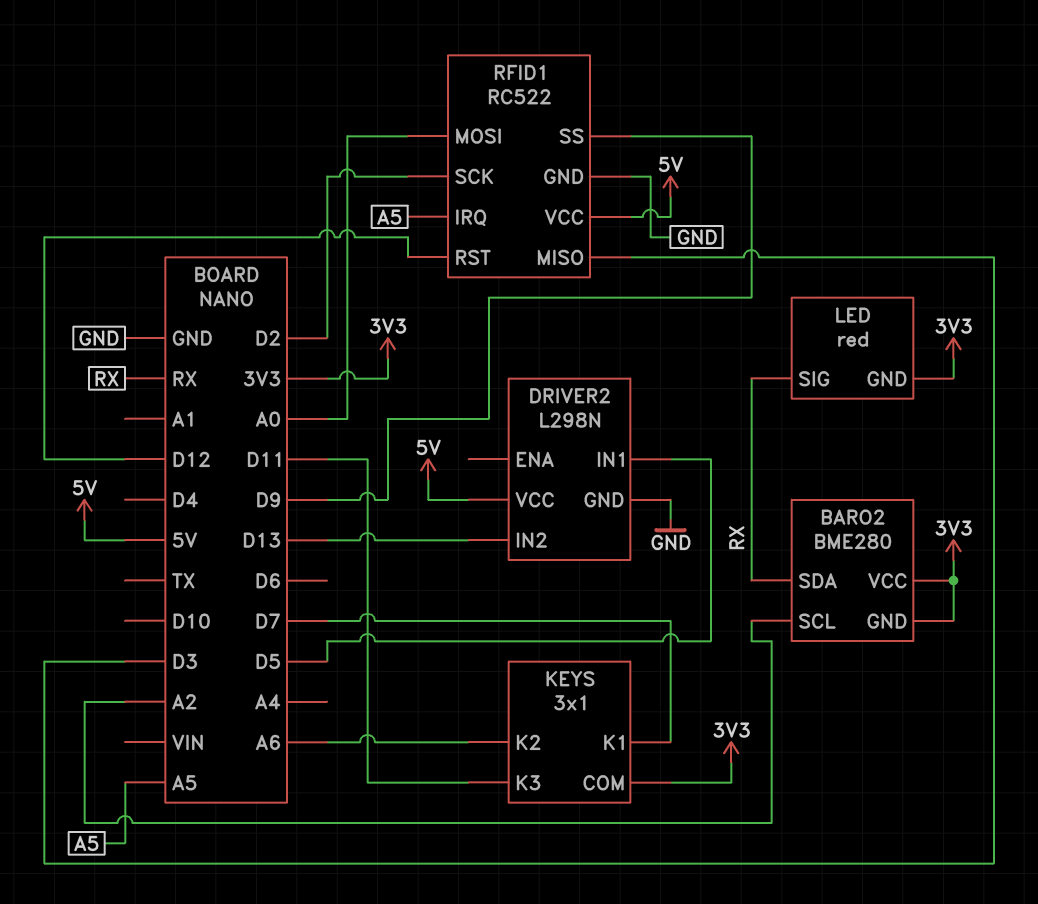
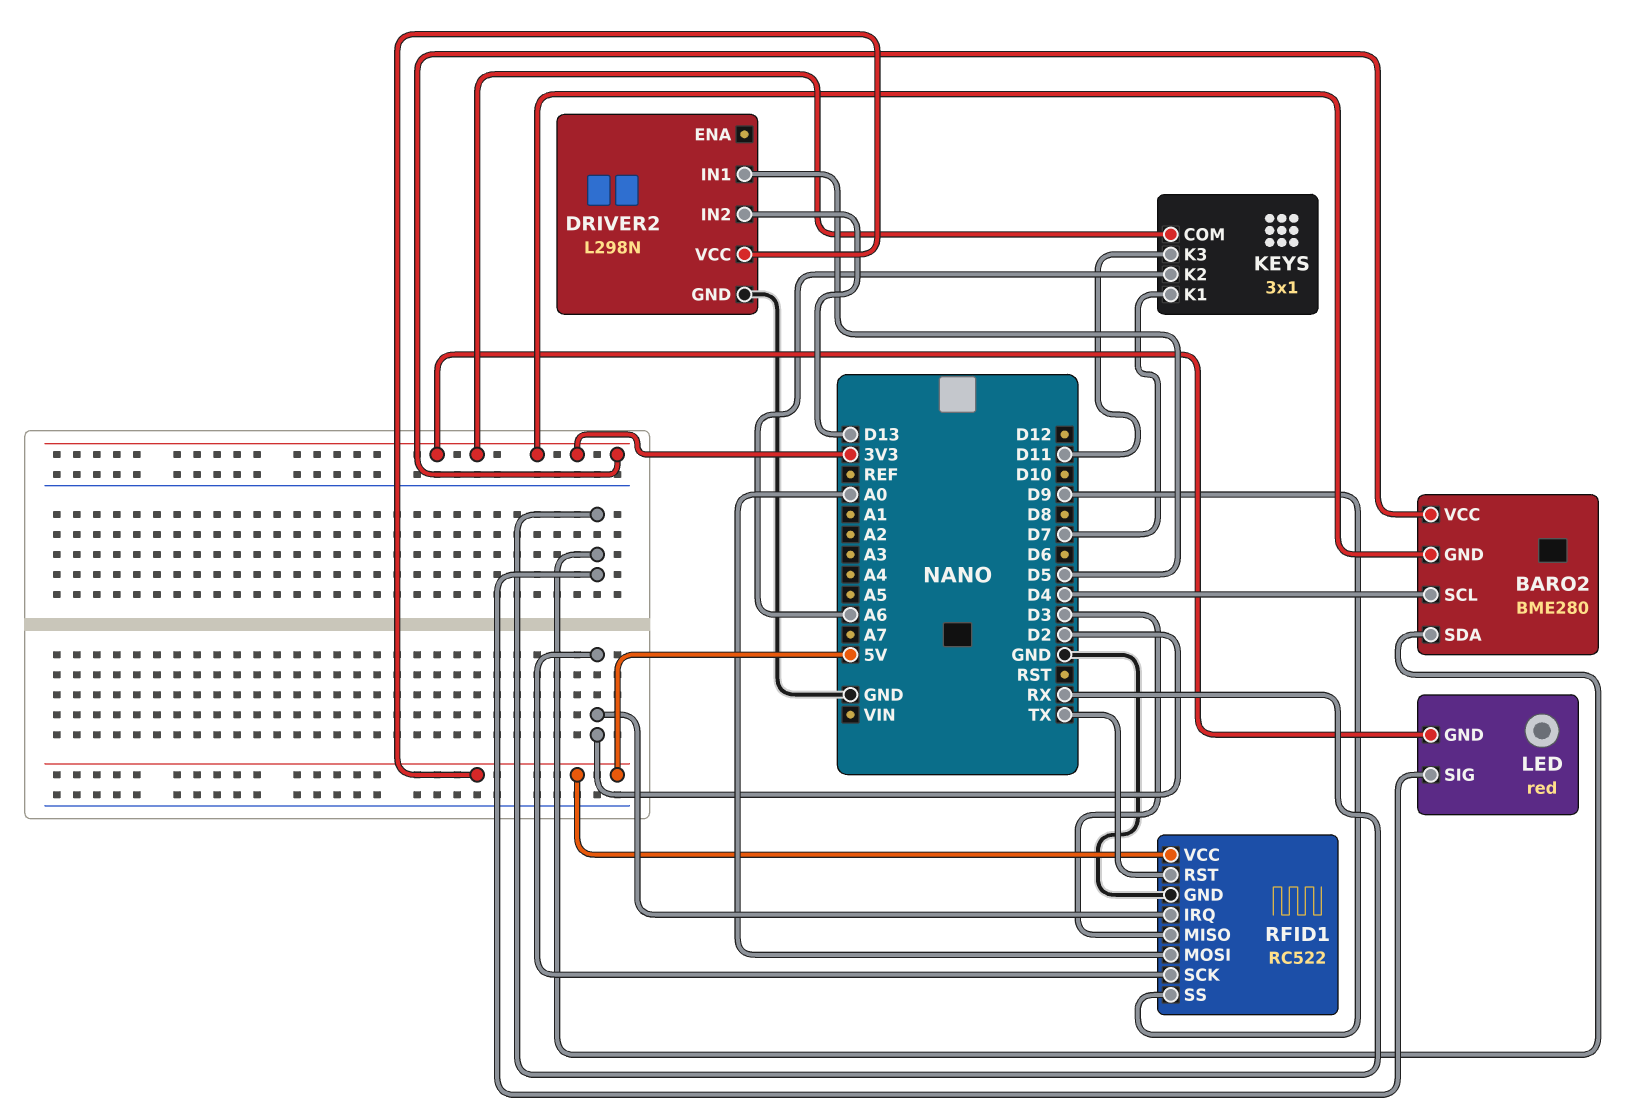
BARO2 pin SCL: A2 -> D4
RFID1 pin IRQ: A5 -> D2
RFID1 pin RST: D12 -> TX

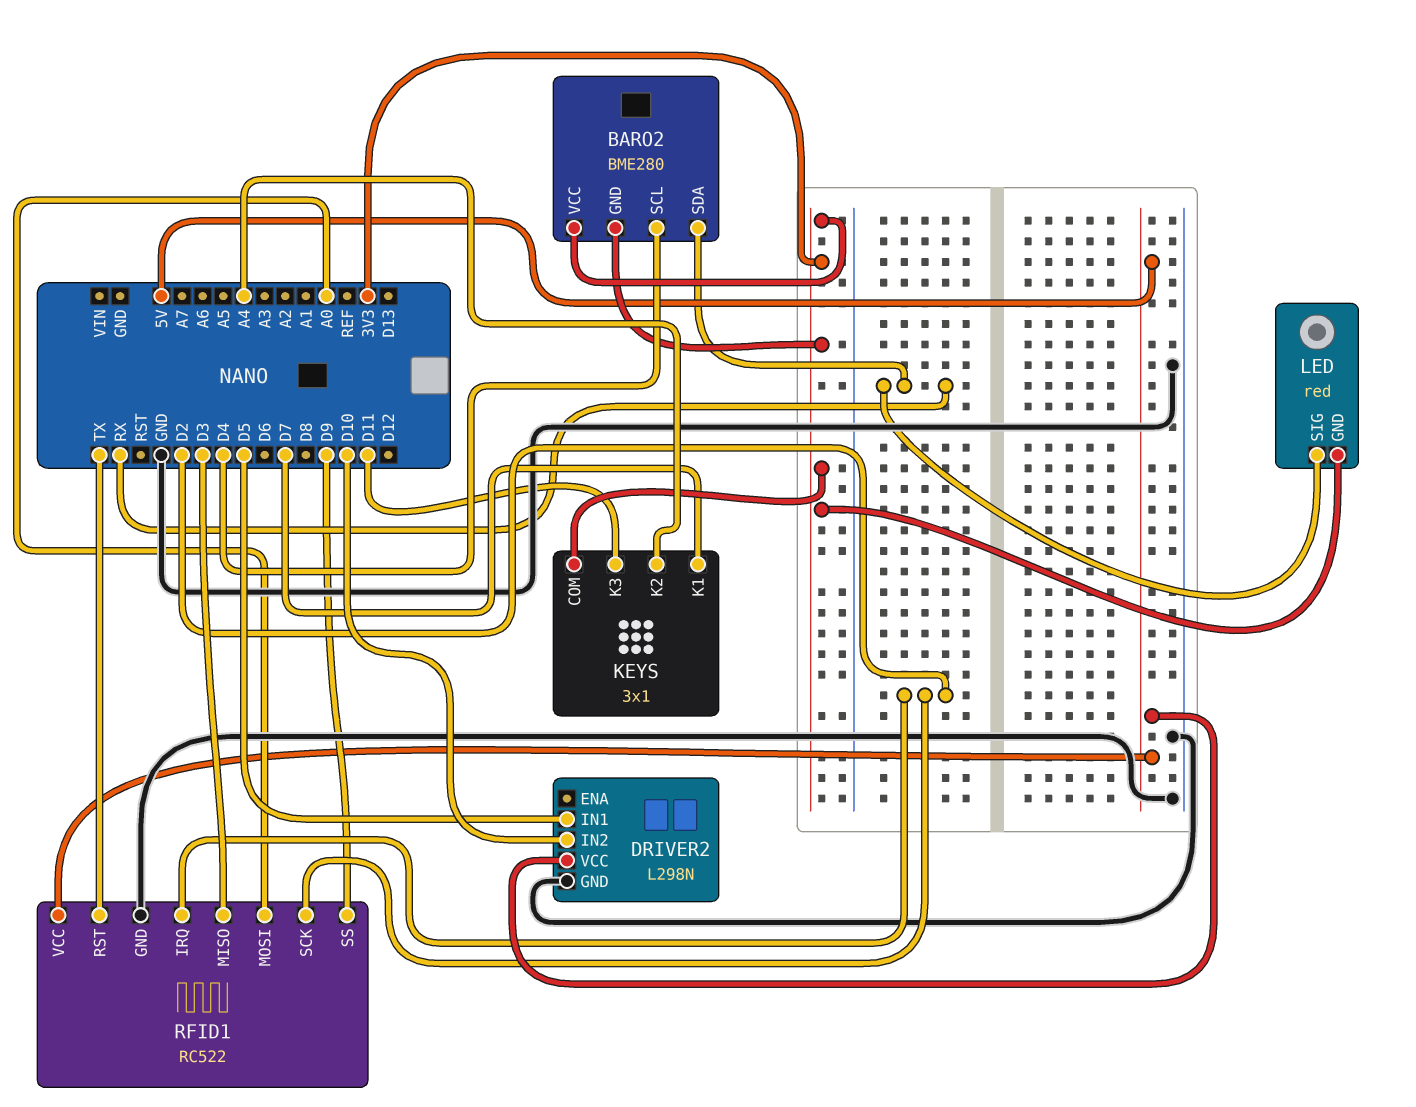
DRIVER2 pin IN2: D13 -> D10
KEYS pin K2: A6 -> A4

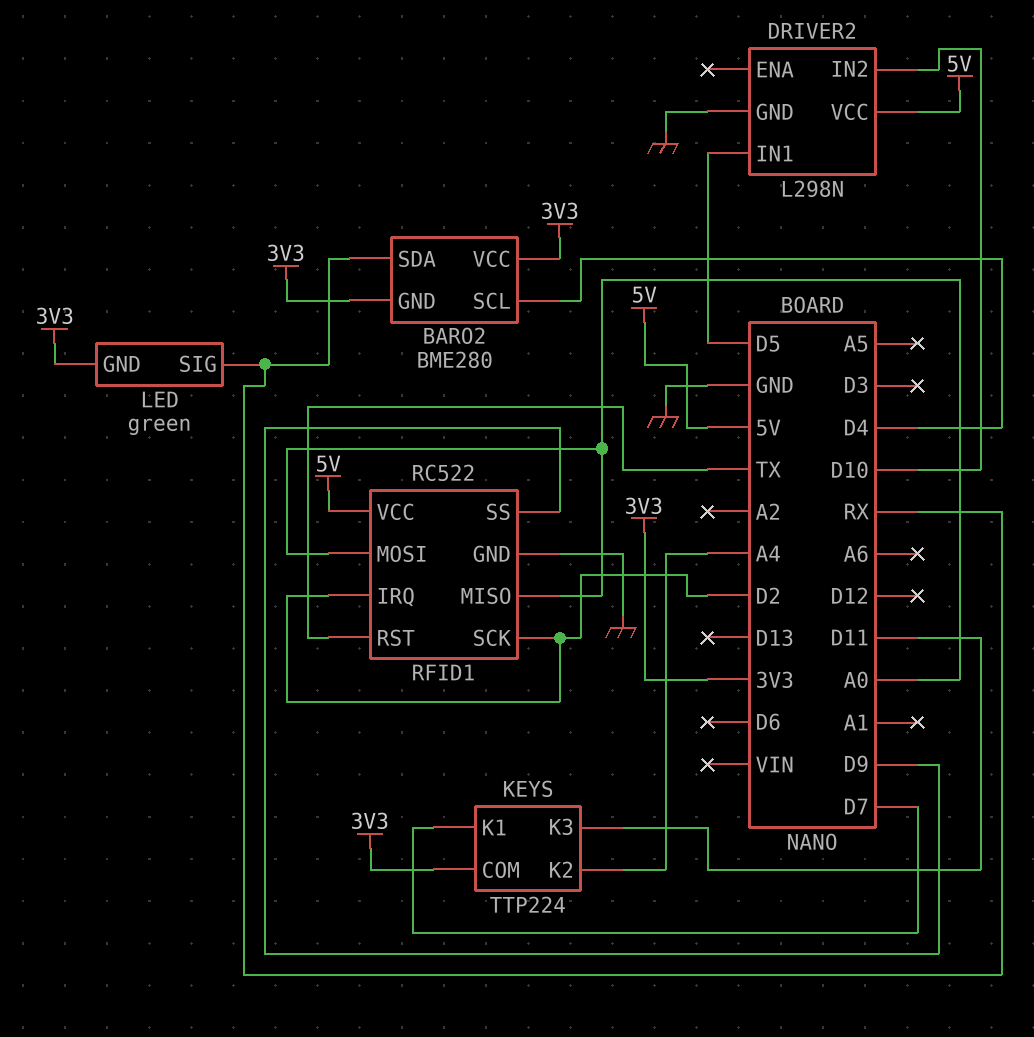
KEYS: 3x1 -> TTP224
LED: red -> green
RFID1 pin MISO: D3 -> A0

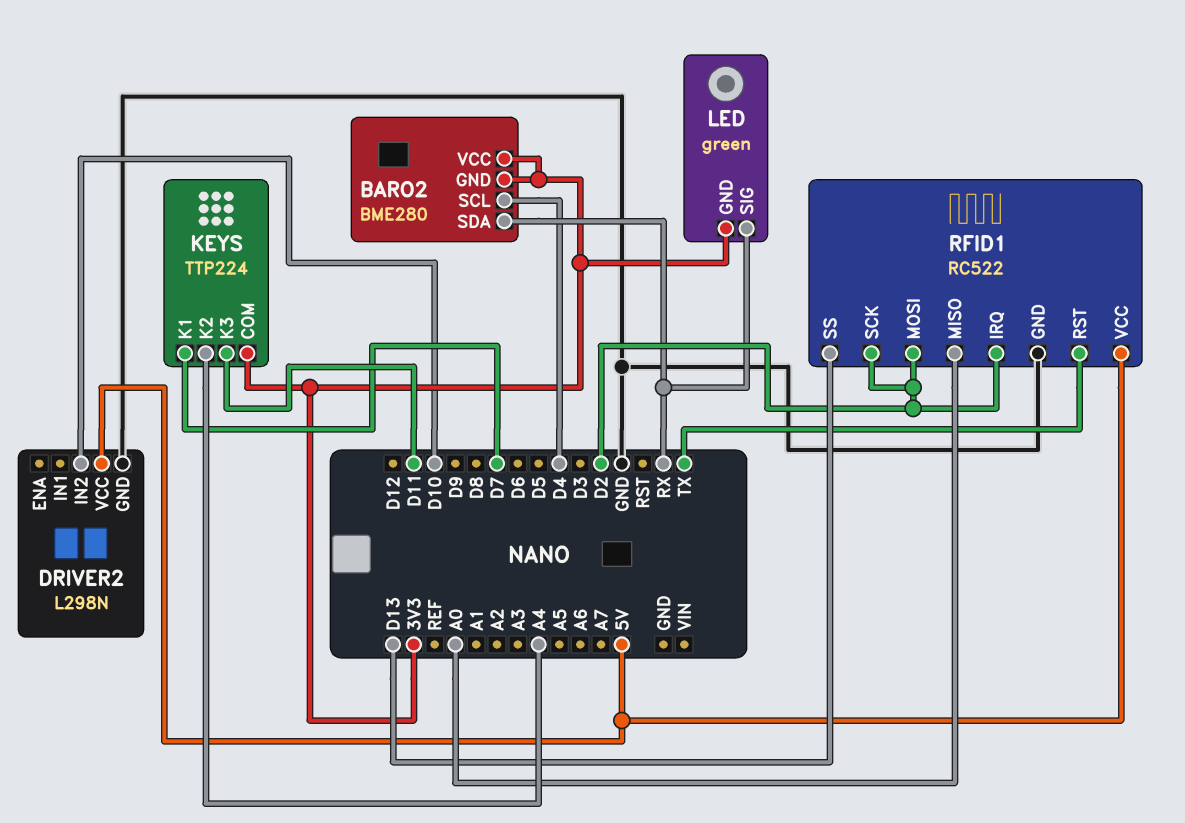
DRIVER2 pin IN1: D5 -> none
RFID1 pin MOSI: A0 -> D2
RFID1 pin SS: D9 -> D13

